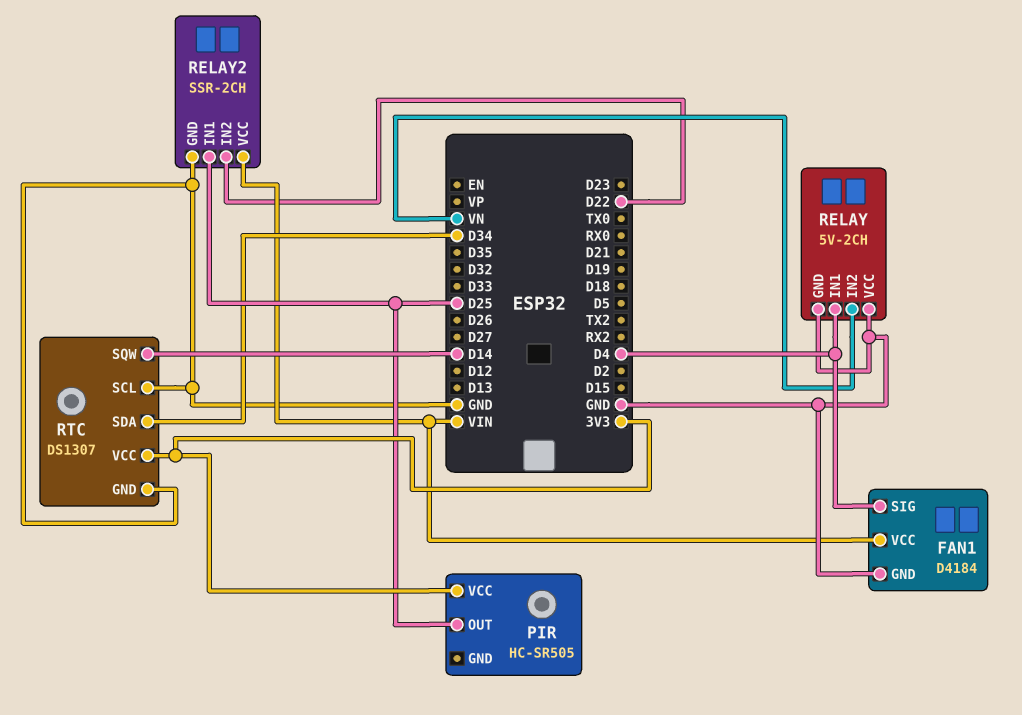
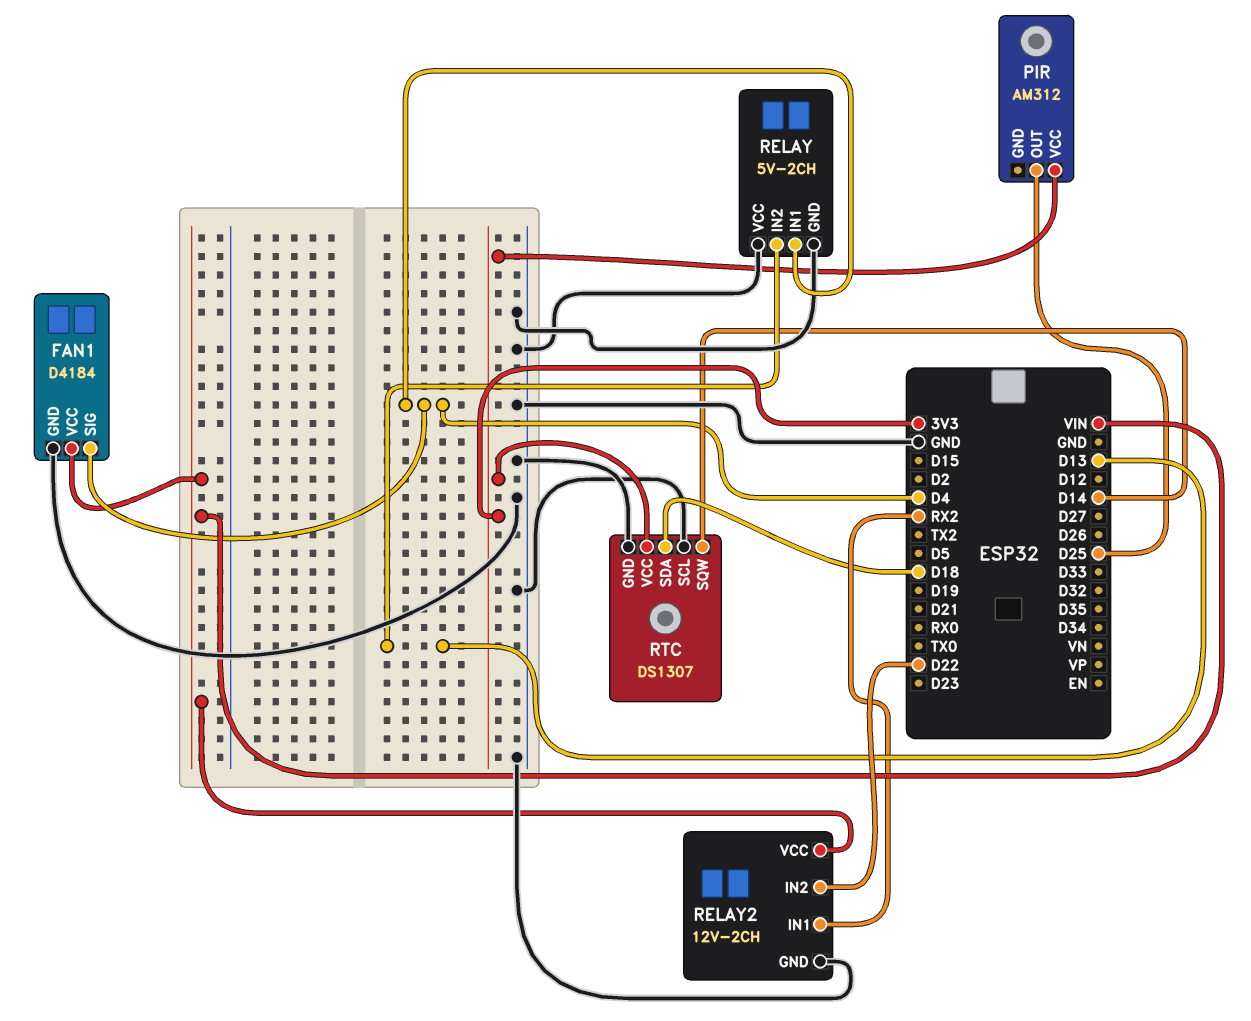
PIR: HC-SR505 -> AM312
RELAY pin IN2: VN -> D13
RELAY2: SSR-2CH -> 12V-2CH
RELAY2 pin IN1: D25 -> RX2
RTC pin SDA: D34 -> D18

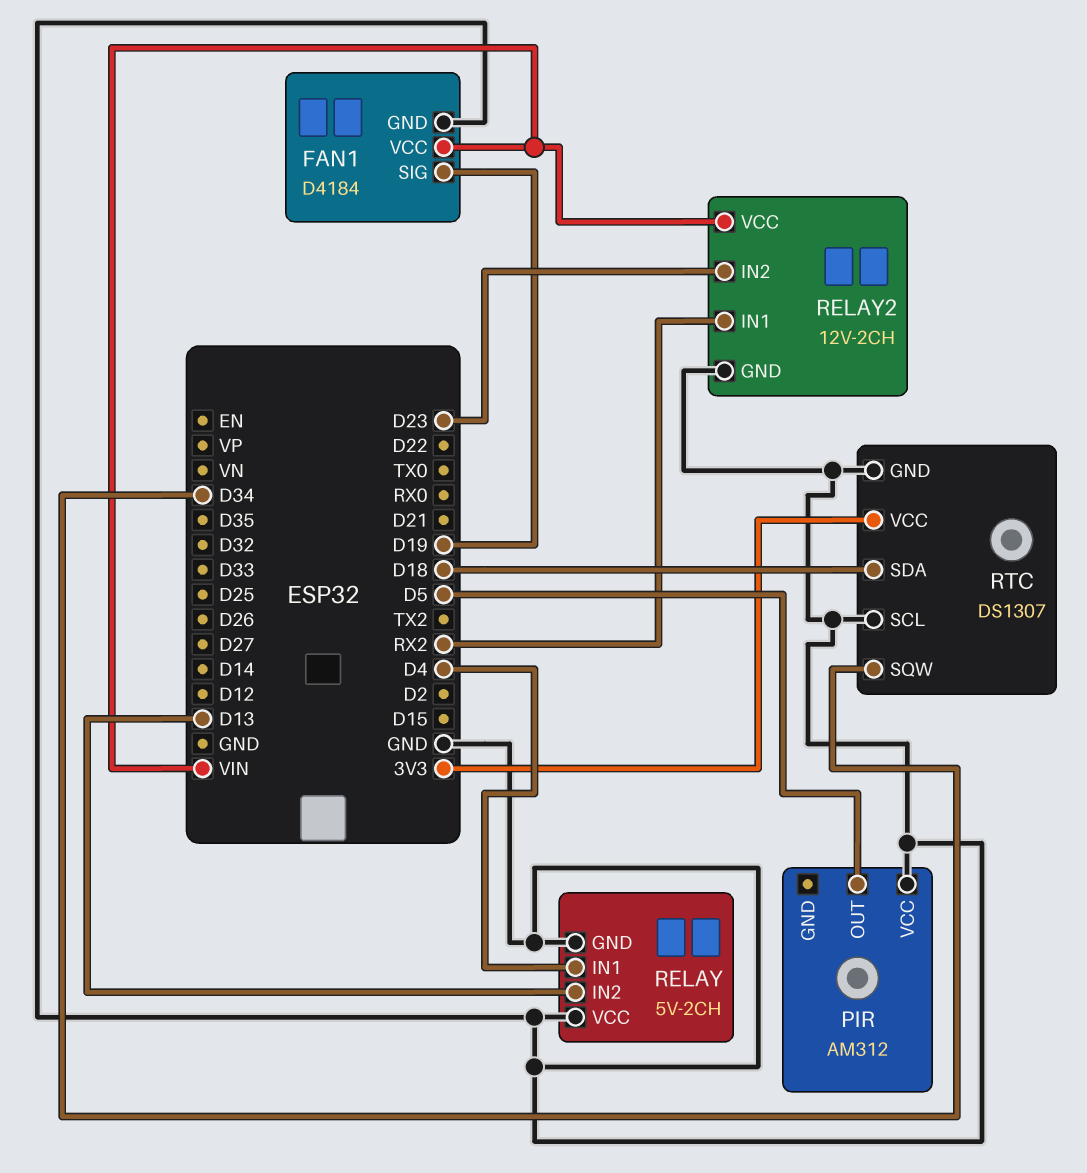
FAN1 pin SIG: D4 -> D19
PIR pin OUT: D25 -> D5
PIR pin VCC: 3V3 -> GND
RELAY2 pin IN2: D22 -> D23
RTC pin SQW: D14 -> D34

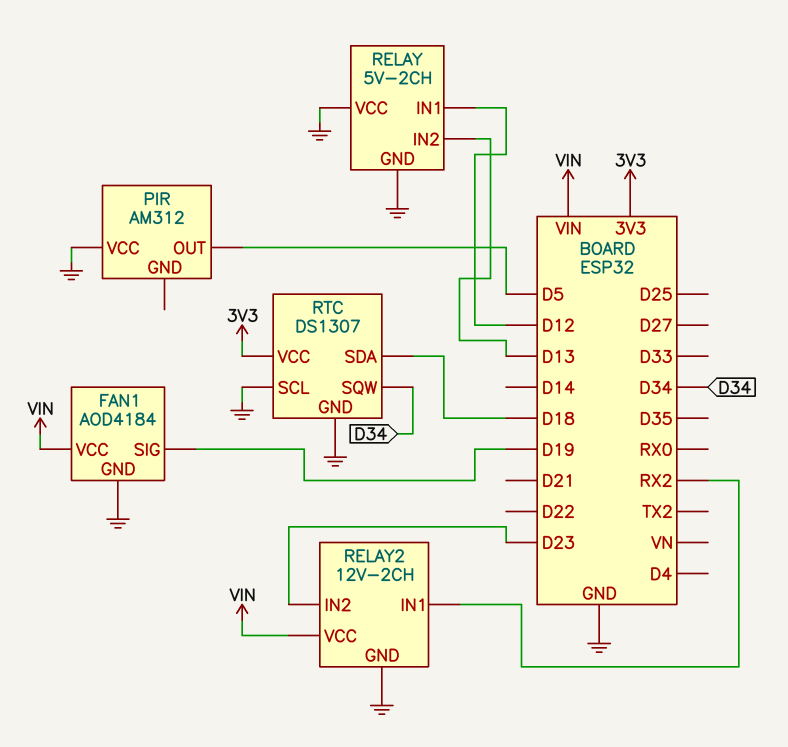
FAN1: D4184 -> AOD4184
RELAY pin IN1: D4 -> D12

